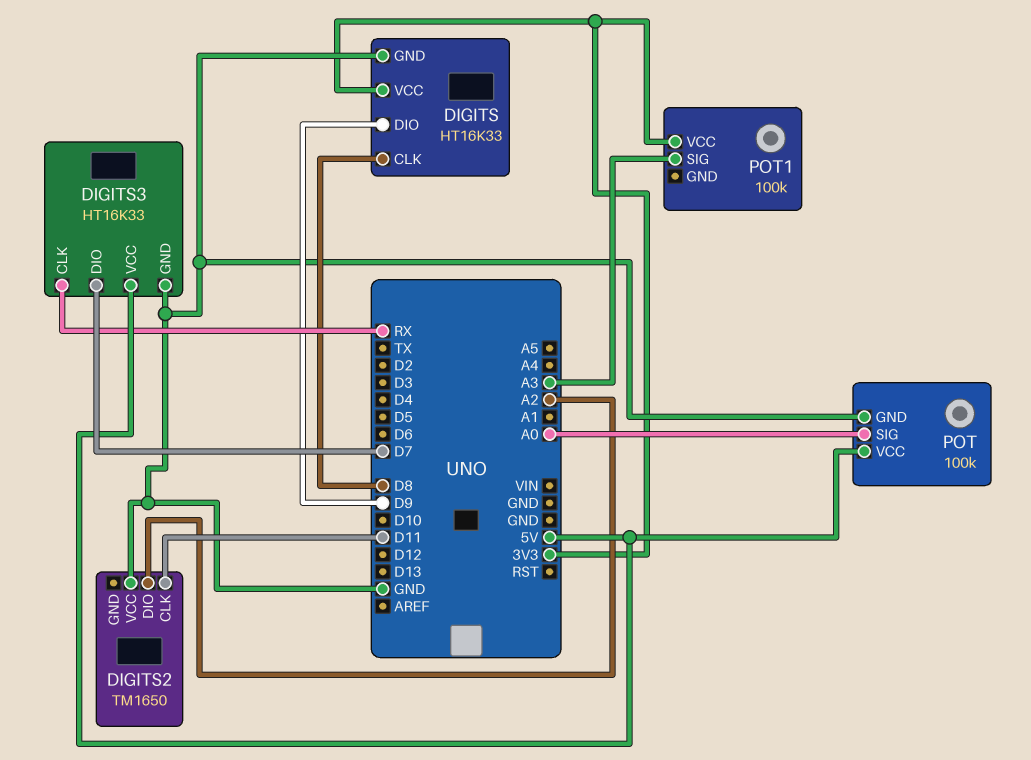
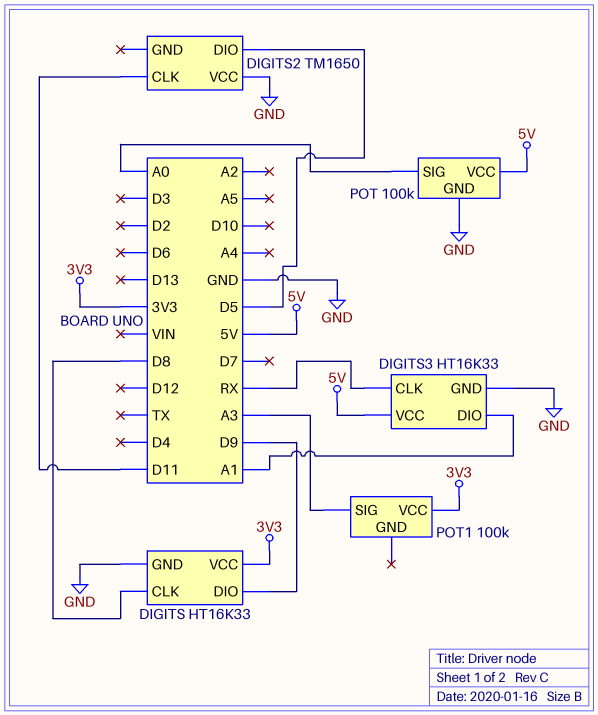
DIGITS2 pin DIO: A2 -> D5
DIGITS3 pin DIO: D7 -> A1

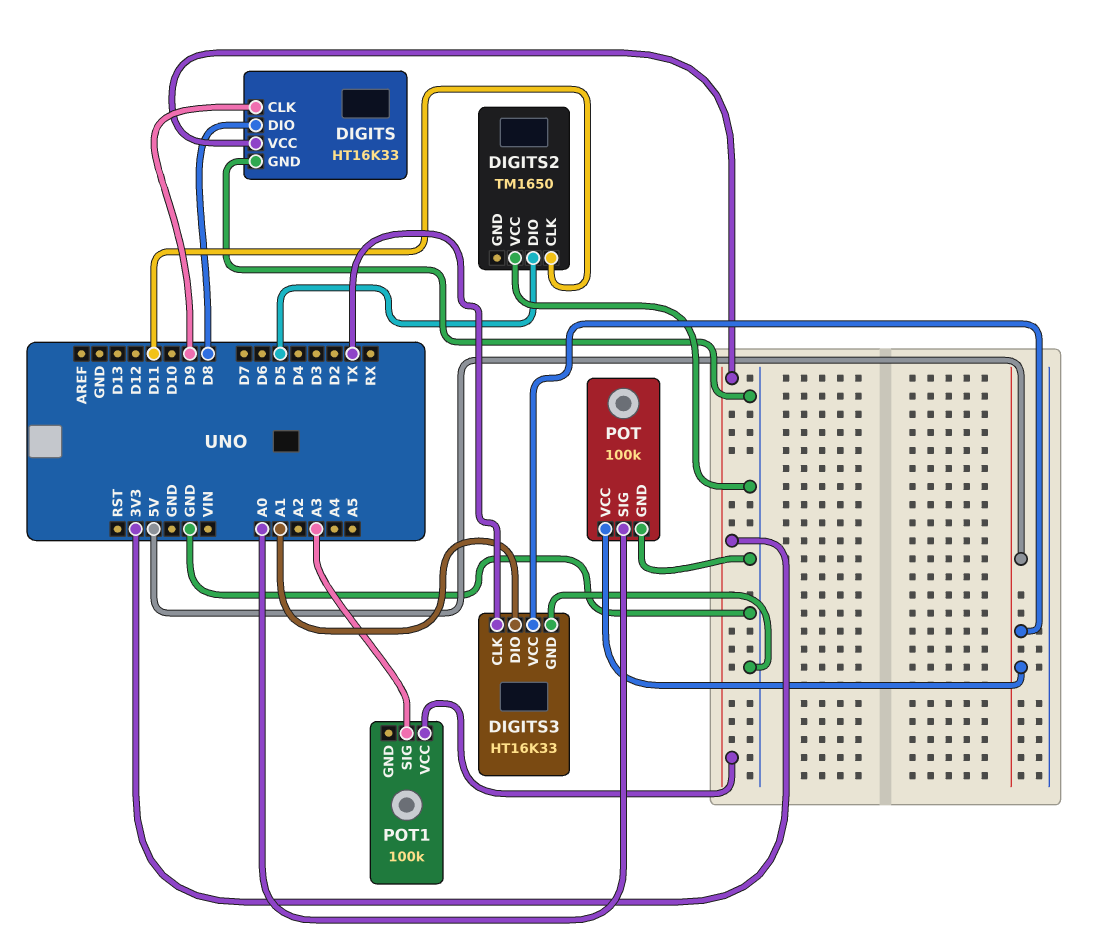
DIGITS pin CLK: D8 -> D9
DIGITS pin DIO: D9 -> D8
DIGITS3 pin CLK: RX -> TX

